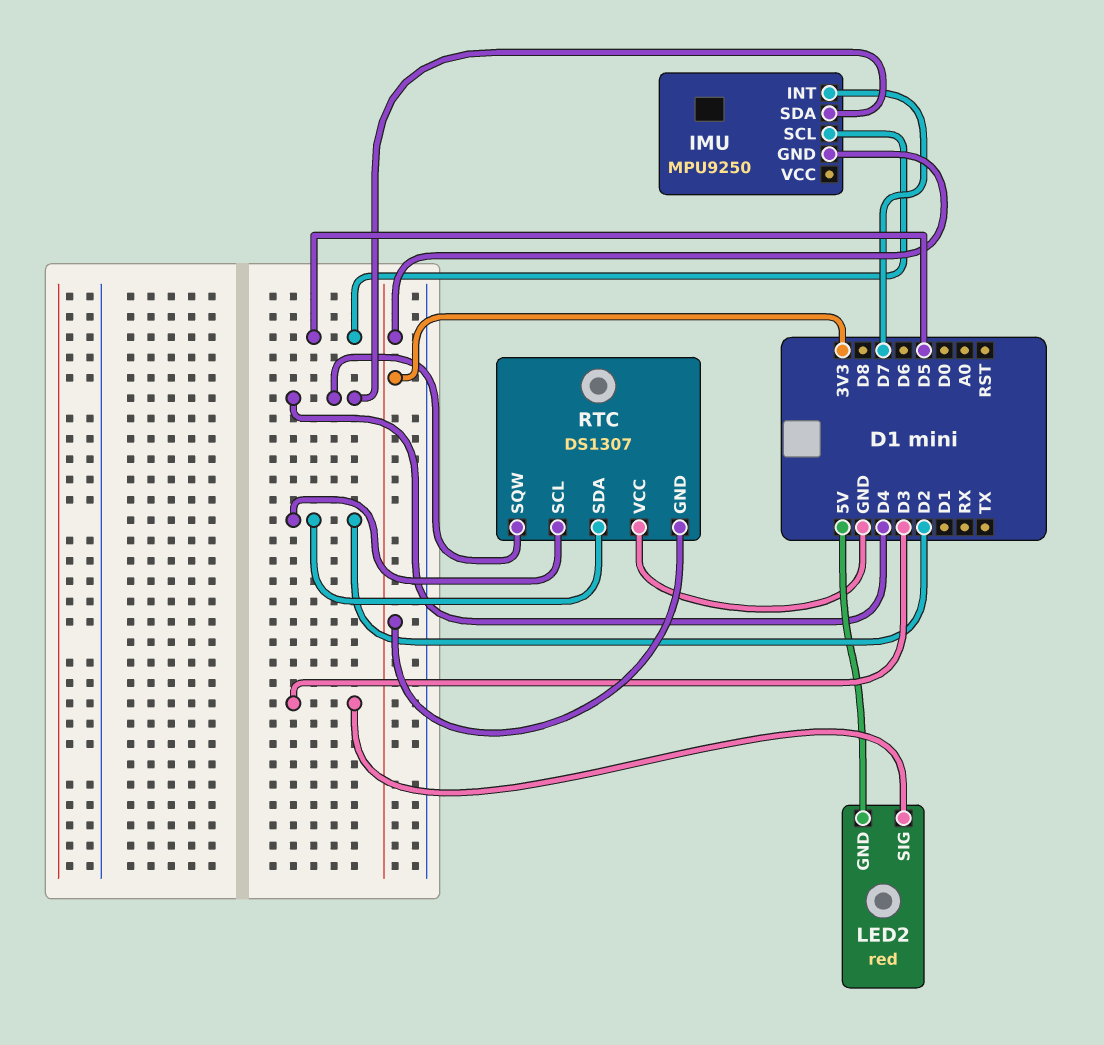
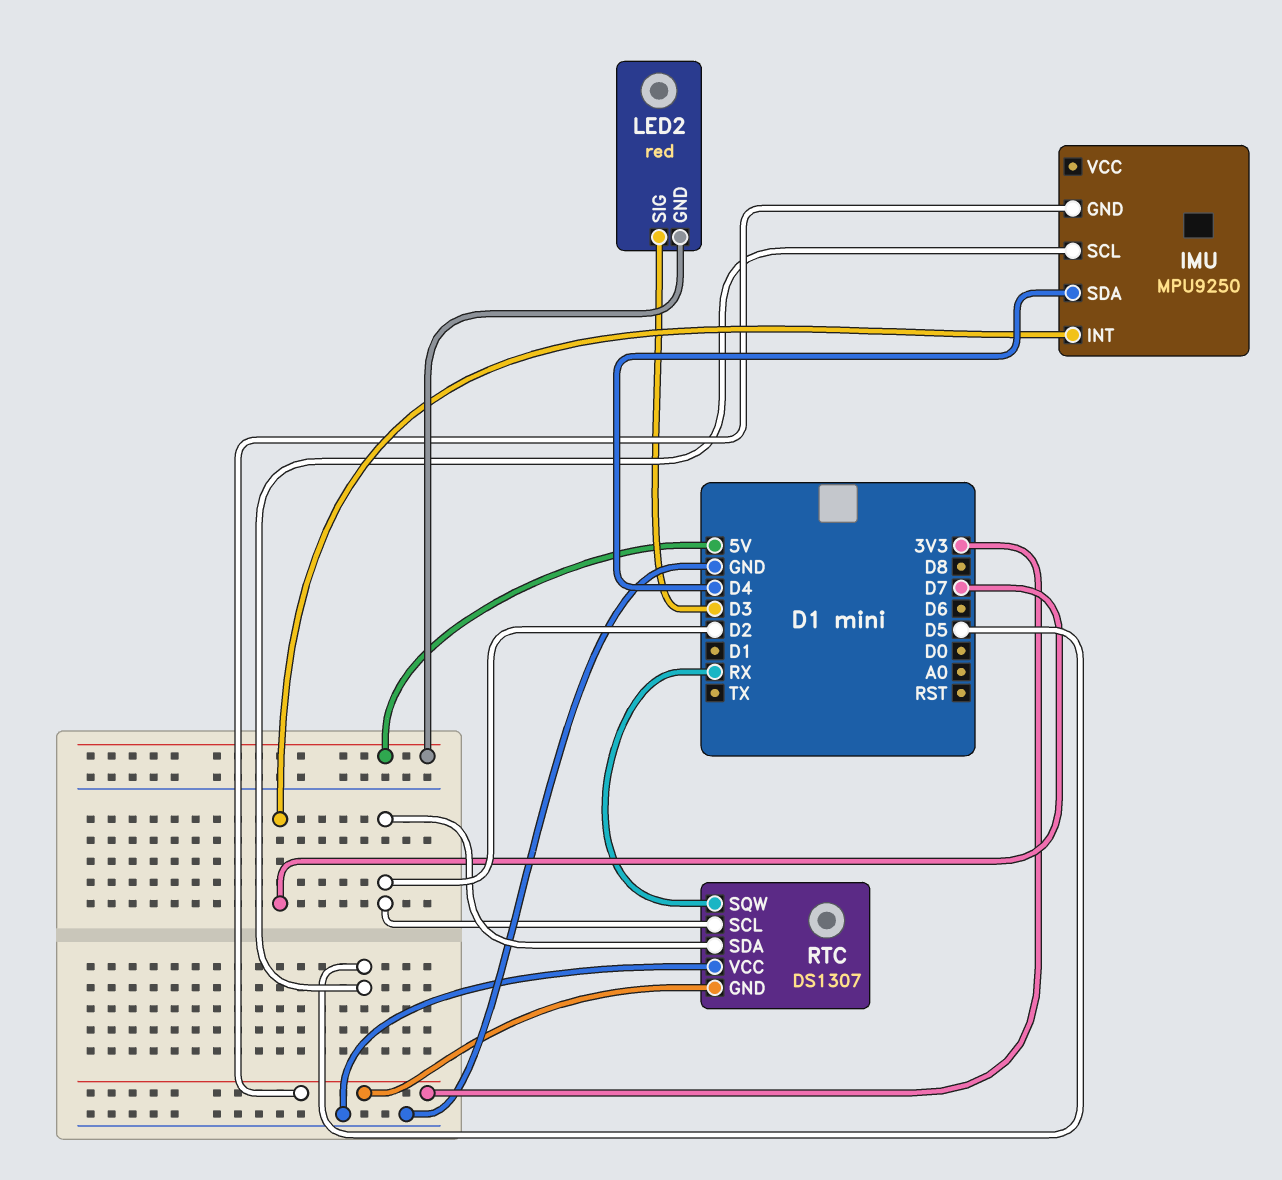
RTC pin SQW: D4 -> RX

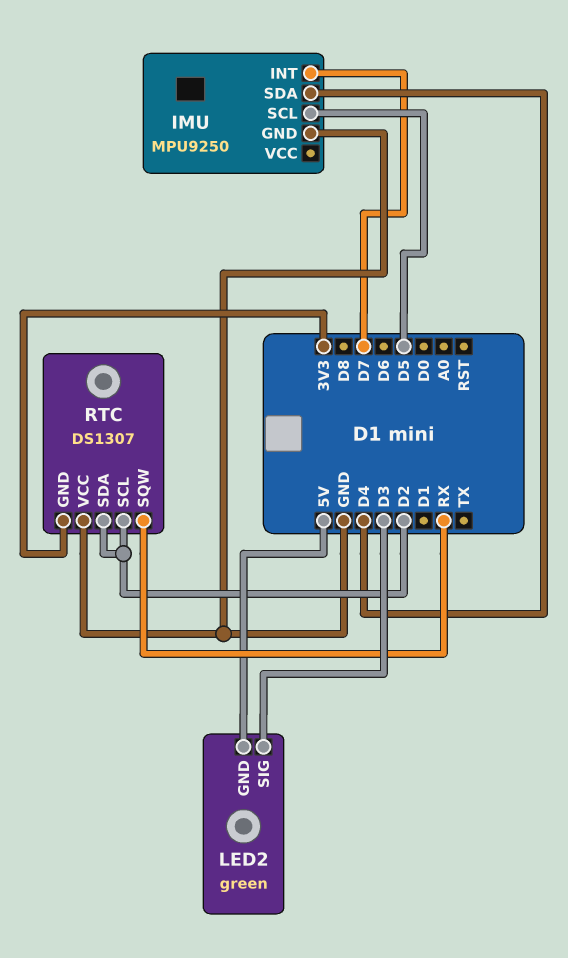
IMU pin GND: 3V3 -> GND
LED2: red -> green

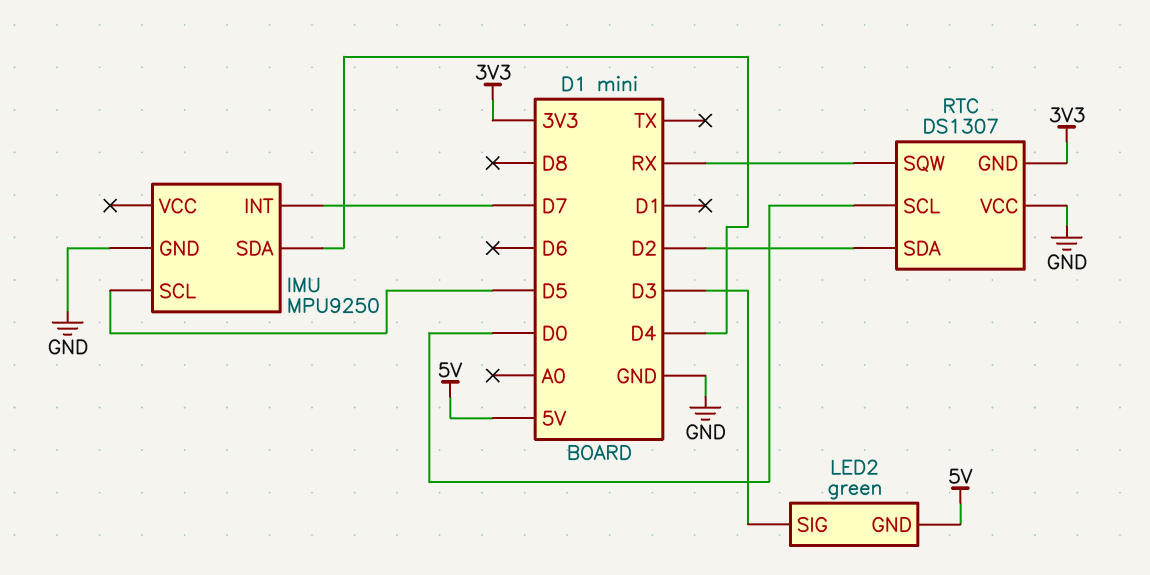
RTC pin SCL: D2 -> D0

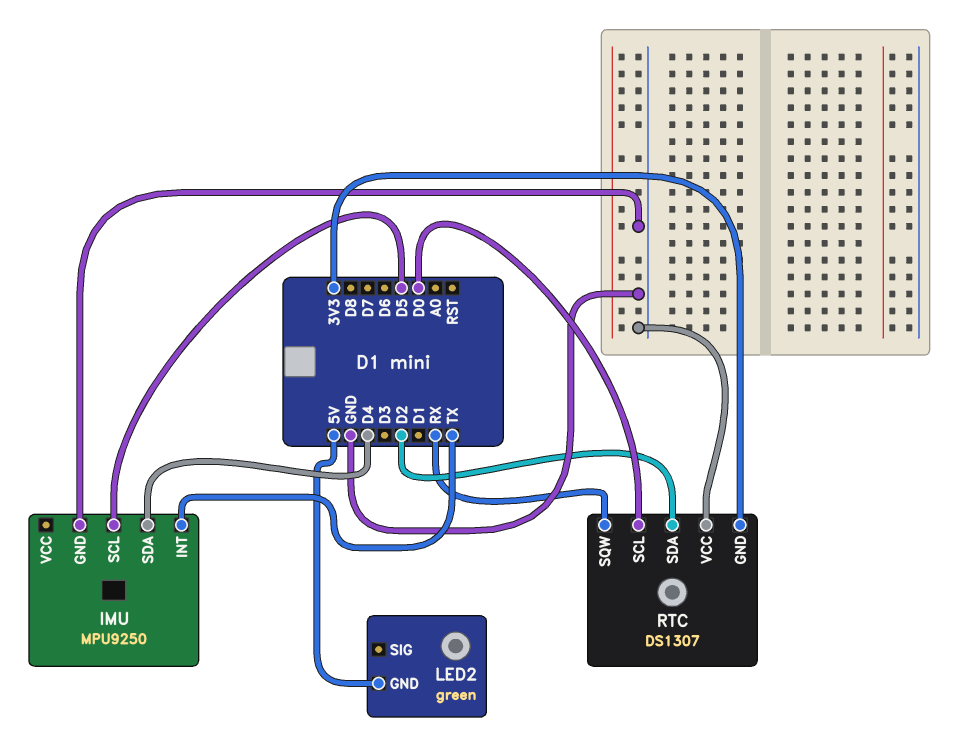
IMU pin INT: D7 -> TX
LED2 pin SIG: D3 -> none

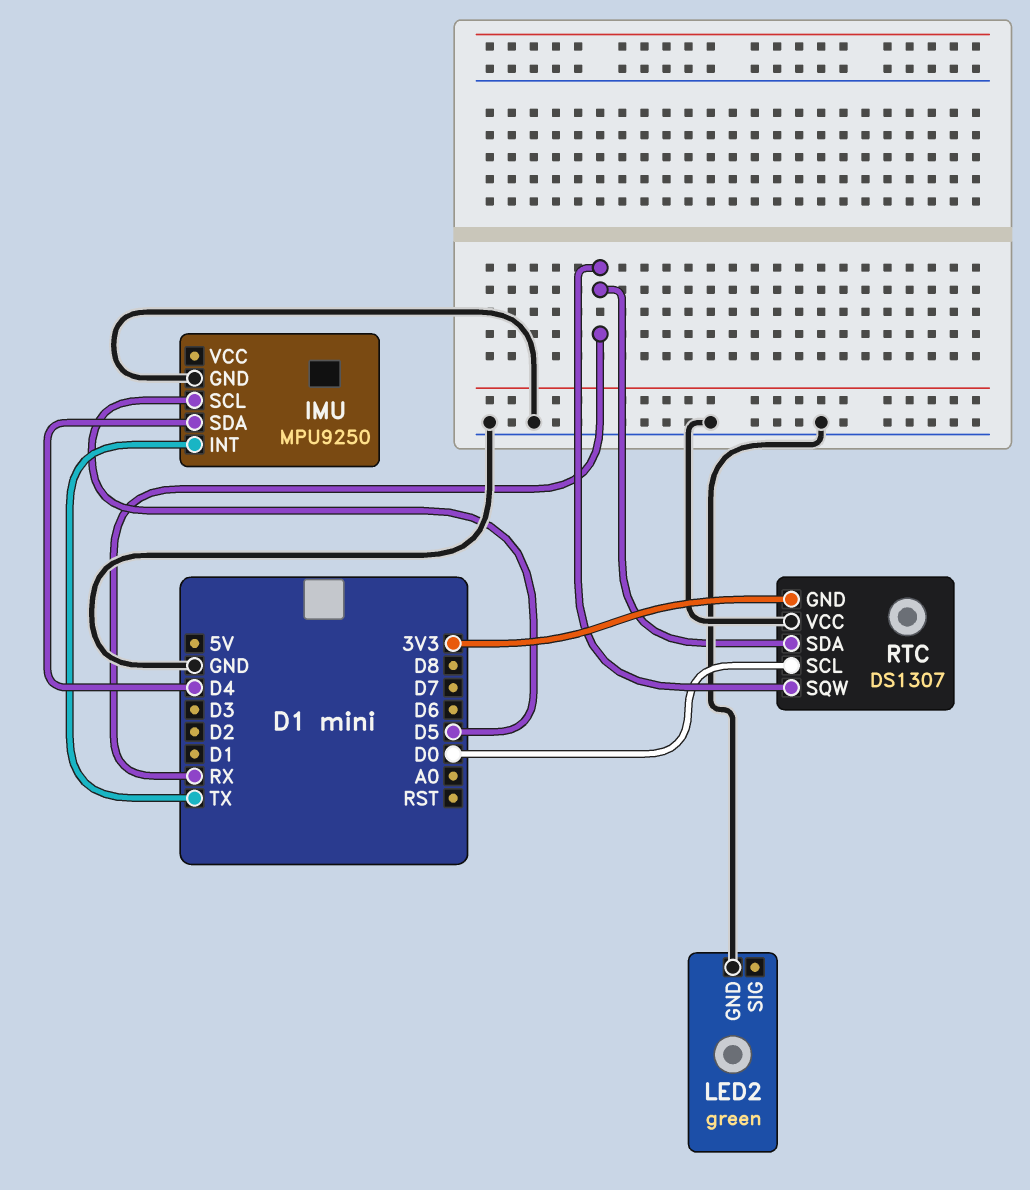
LED2 pin GND: 5V -> GND
RTC pin SDA: D2 -> RX

